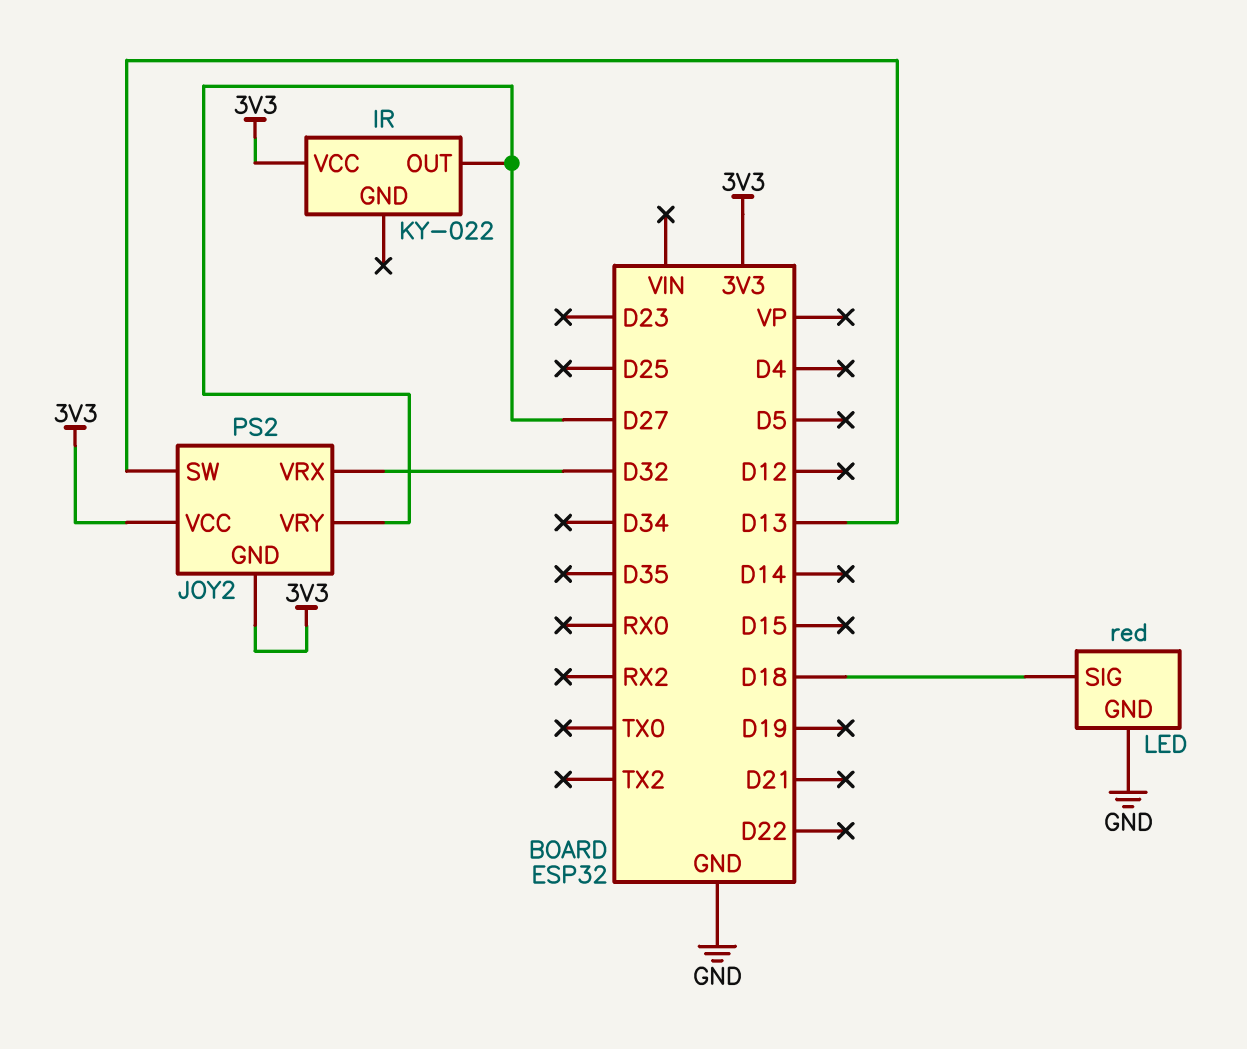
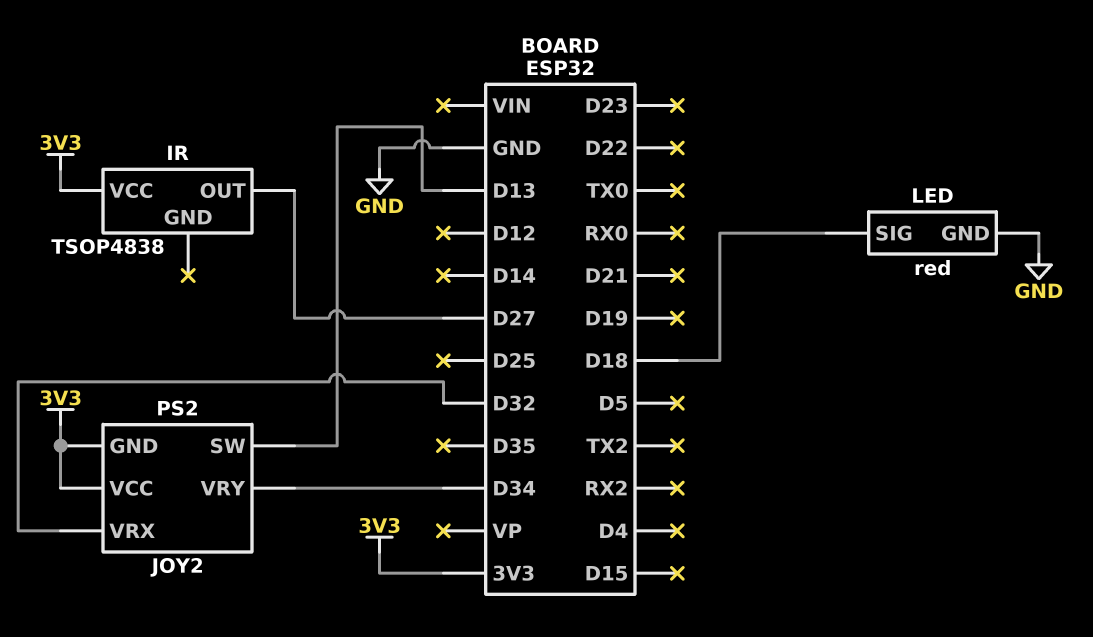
IR: KY-022 -> TSOP4838
JOY2 pin VRY: D27 -> D34

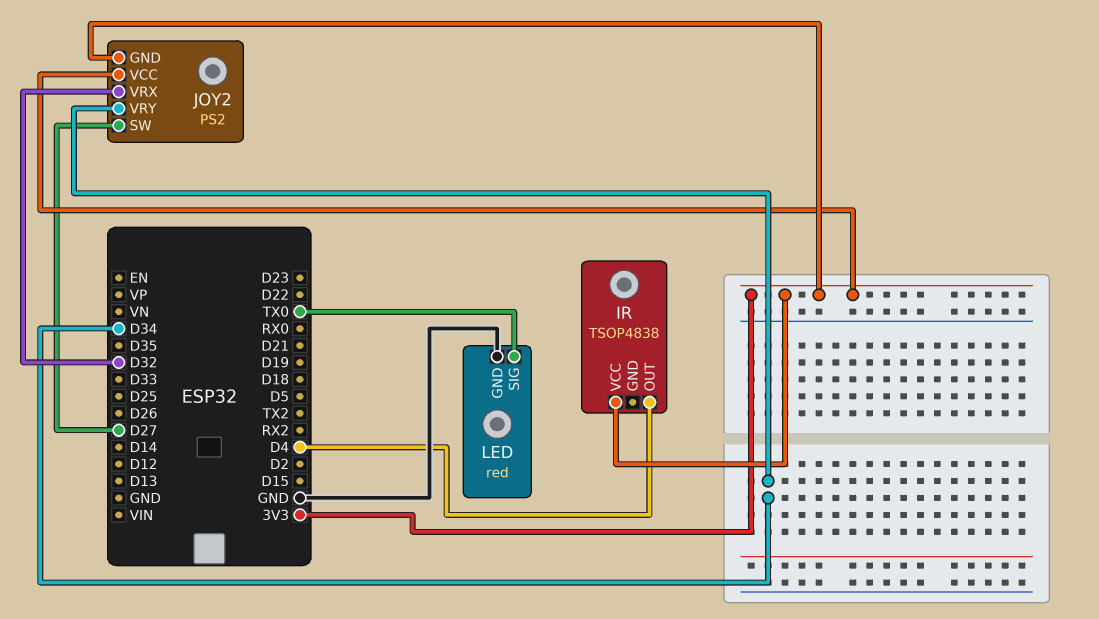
IR pin OUT: D27 -> D4
JOY2 pin SW: D13 -> D27
LED pin SIG: D18 -> TX0

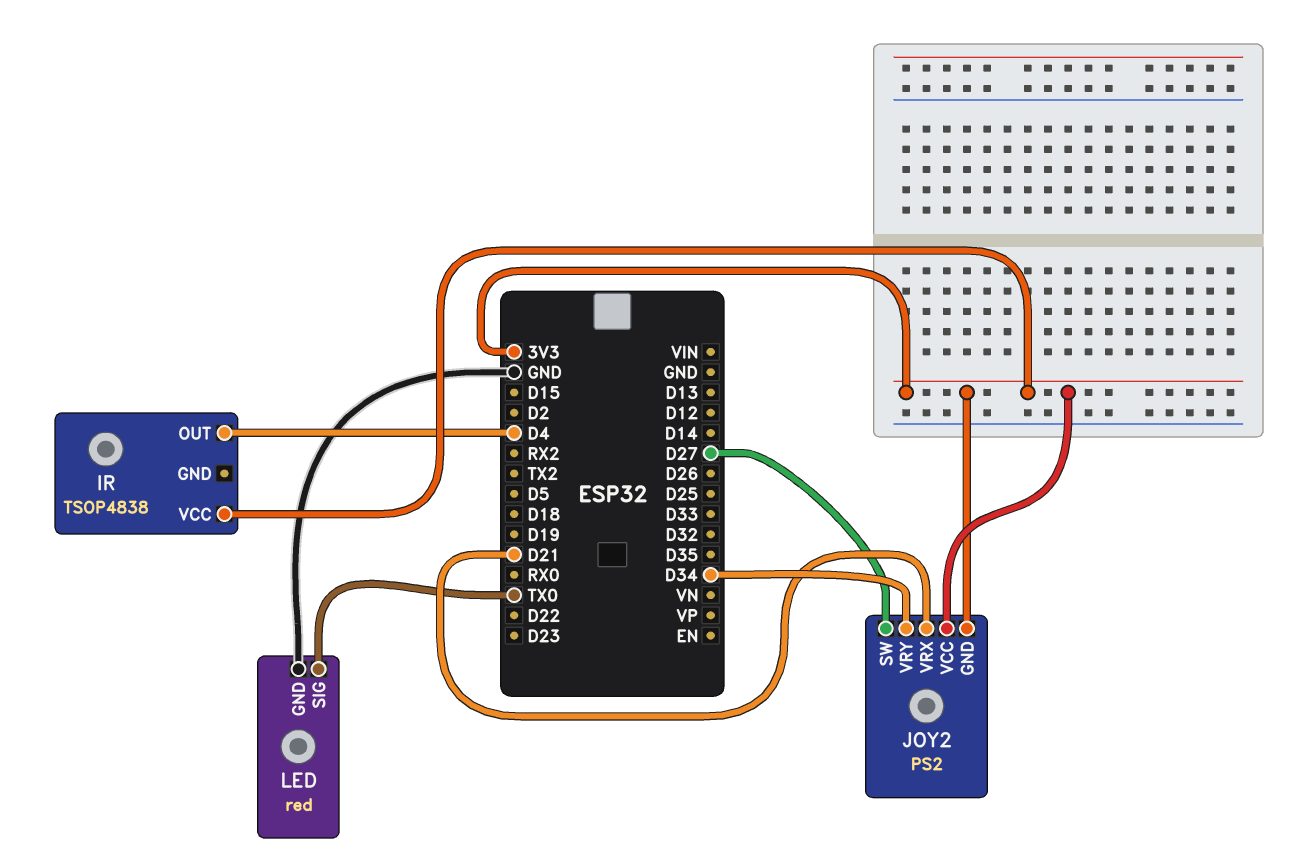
JOY2 pin VRX: D32 -> D21

